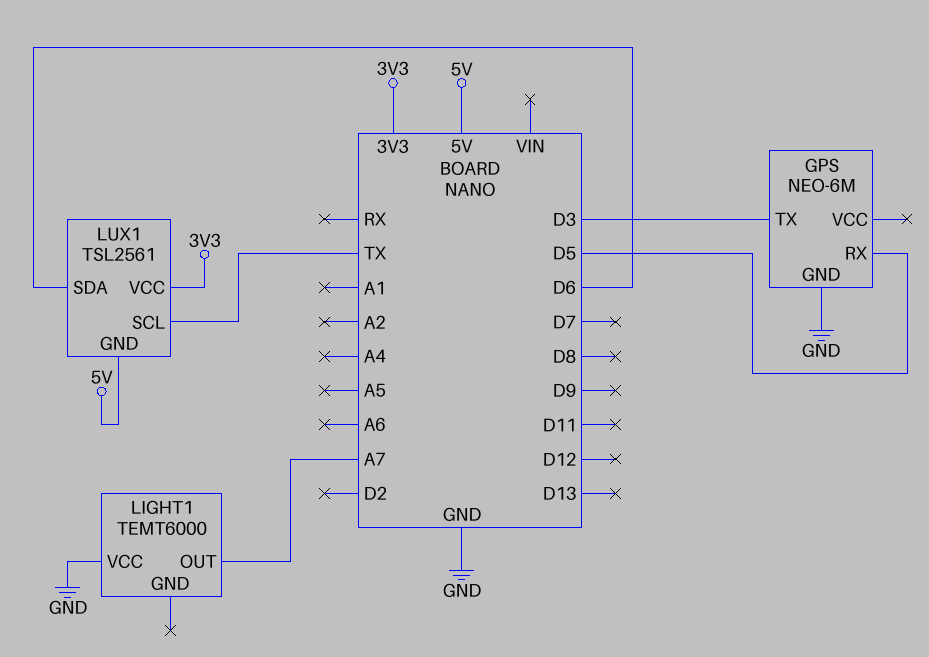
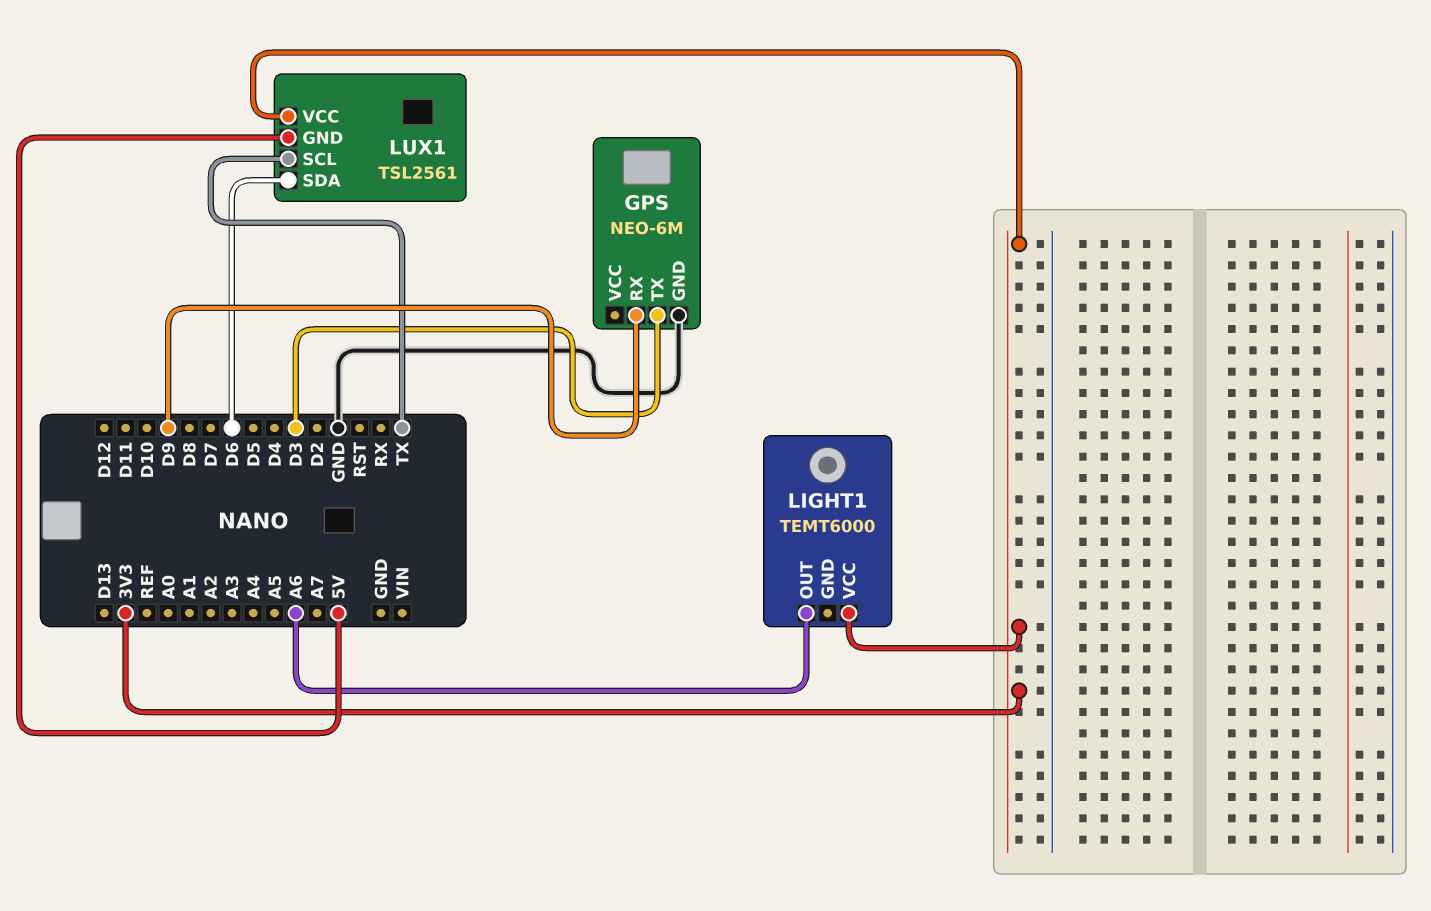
GPS pin RX: D5 -> D9
LIGHT1 pin OUT: A7 -> A6
LIGHT1 pin VCC: GND -> 3V3

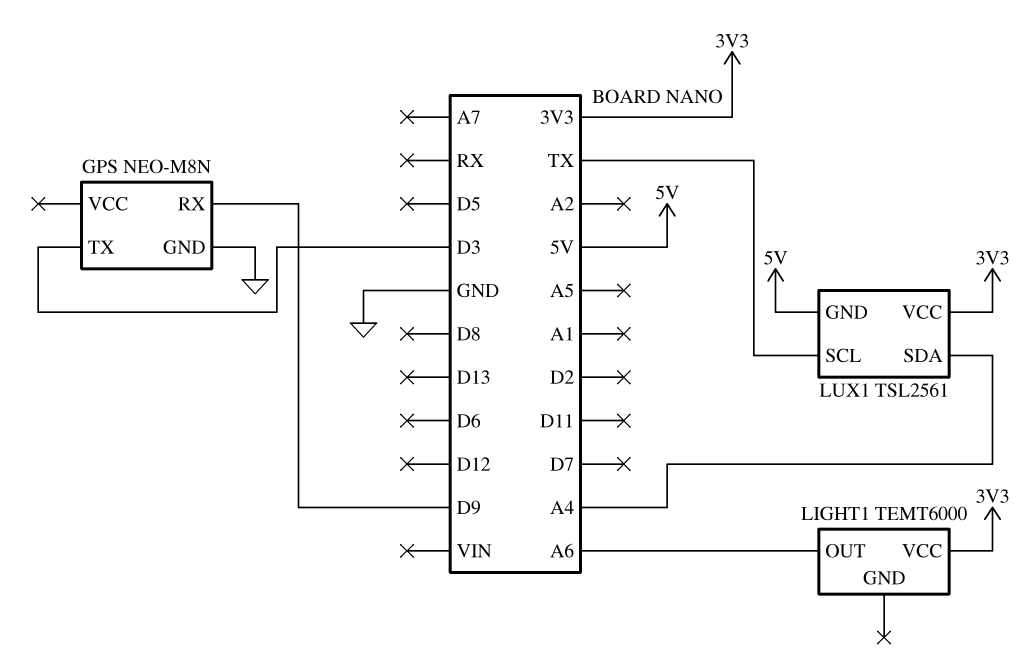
GPS: NEO-6M -> NEO-M8N
LUX1 pin SDA: D6 -> A4

